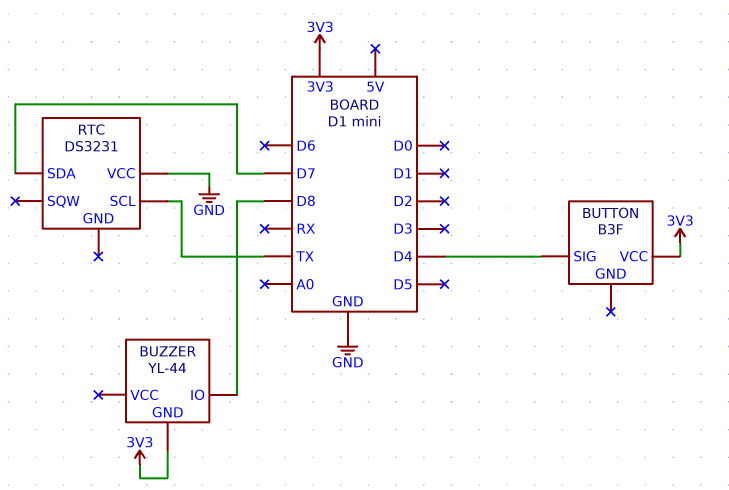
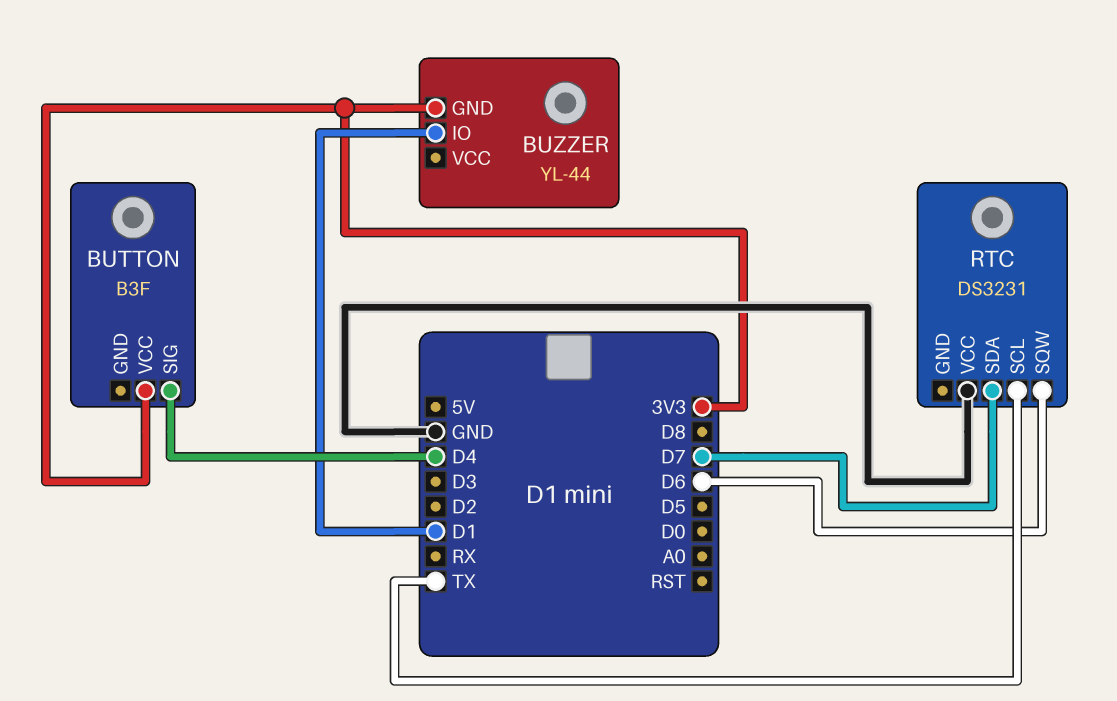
BUZZER pin IO: D8 -> D1
RTC pin SQW: none -> D6

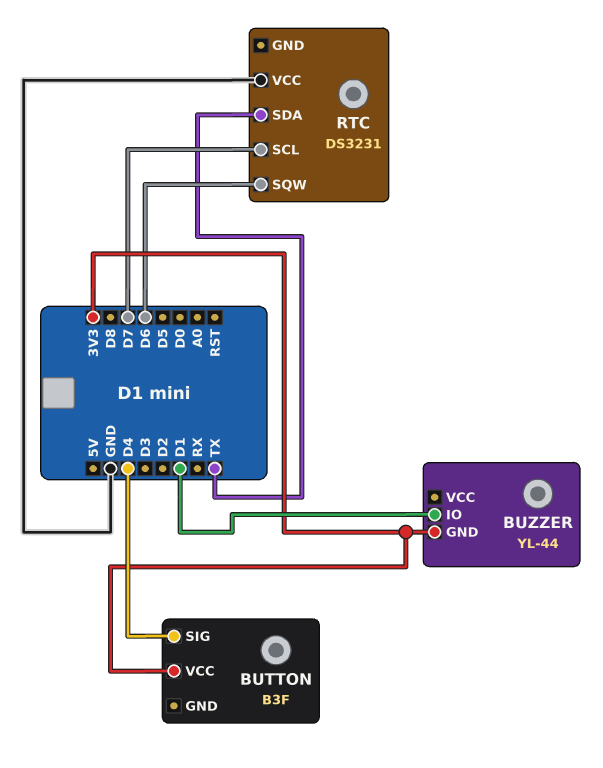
RTC pin SCL: TX -> D7
RTC pin SDA: D7 -> TX

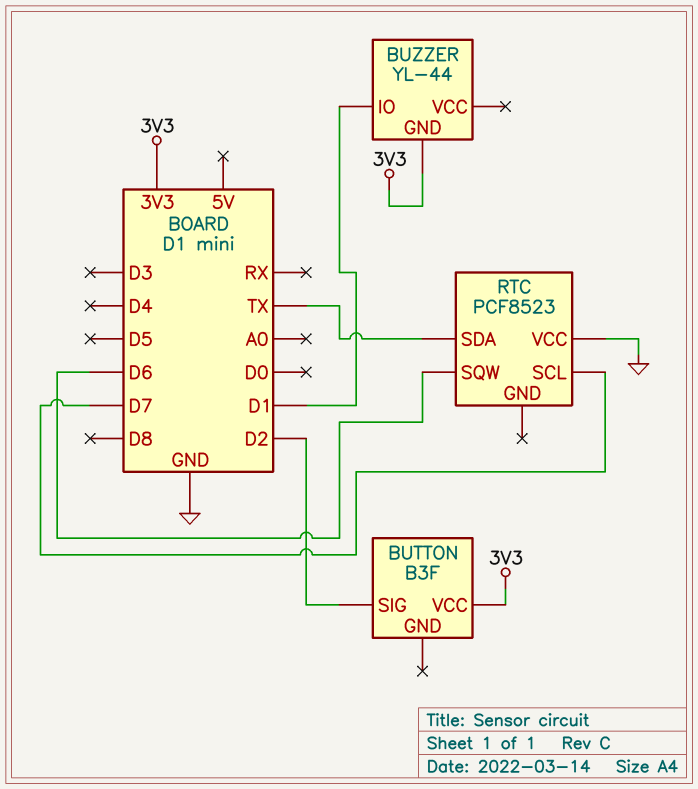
BUTTON pin SIG: D4 -> D2
RTC: DS3231 -> PCF8523

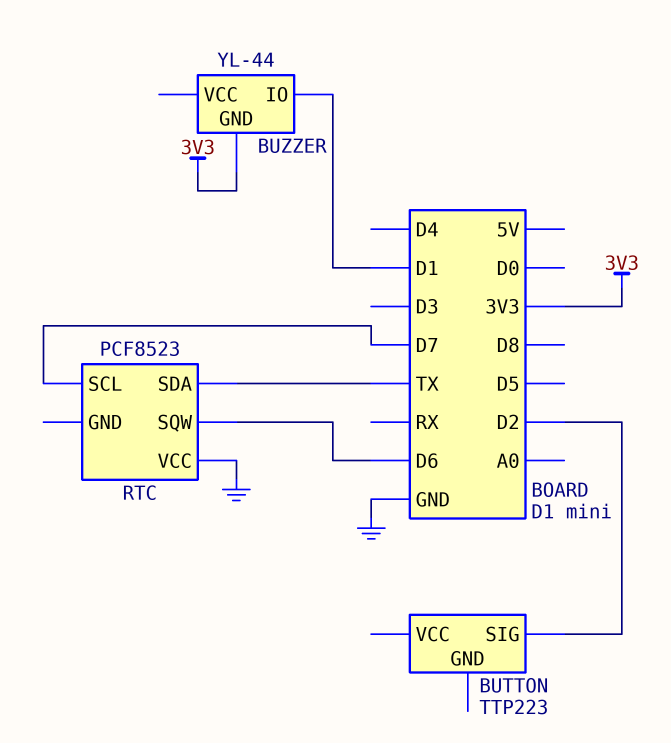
BUTTON: B3F -> TTP223
BUTTON pin VCC: 3V3 -> none

